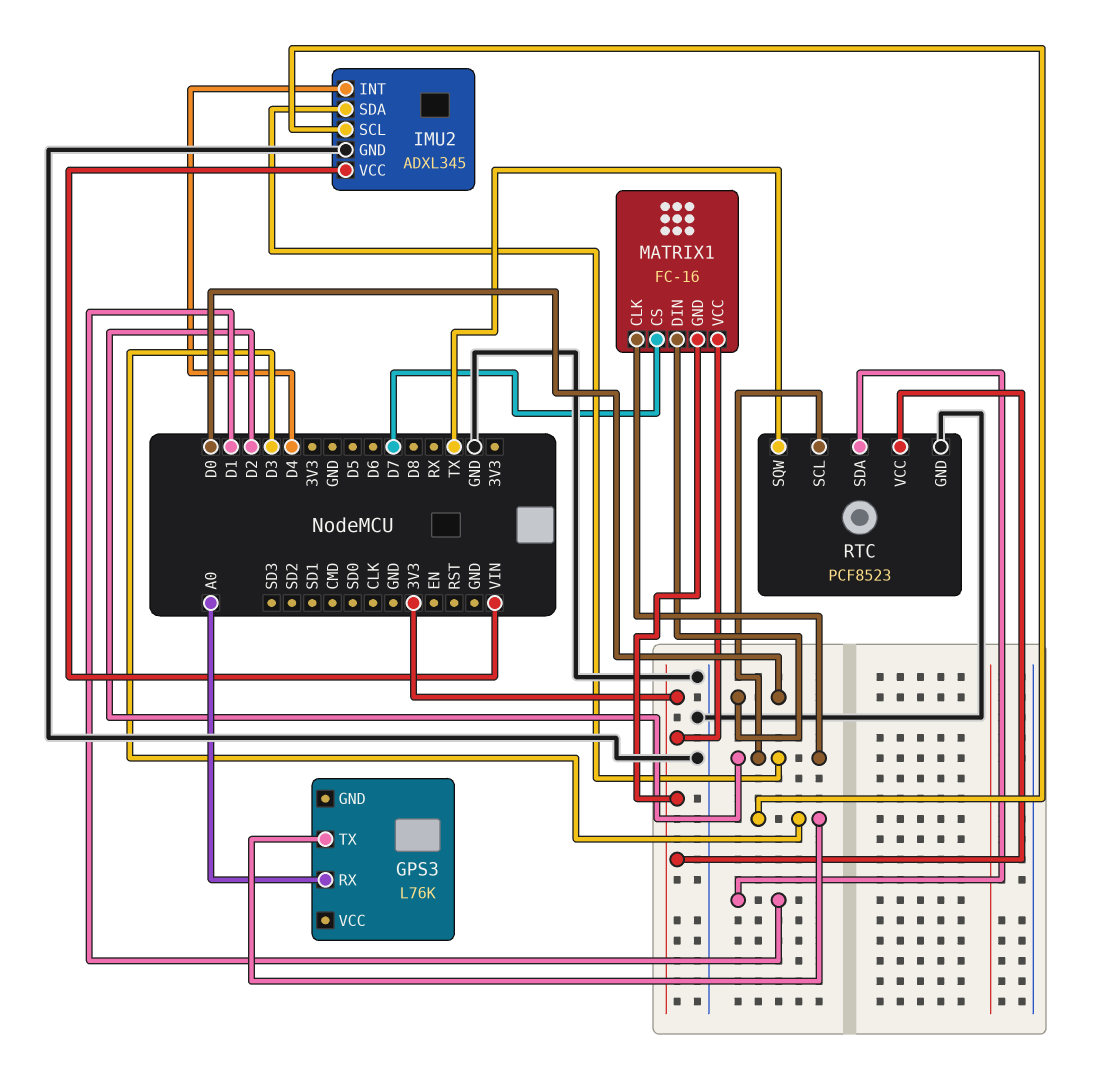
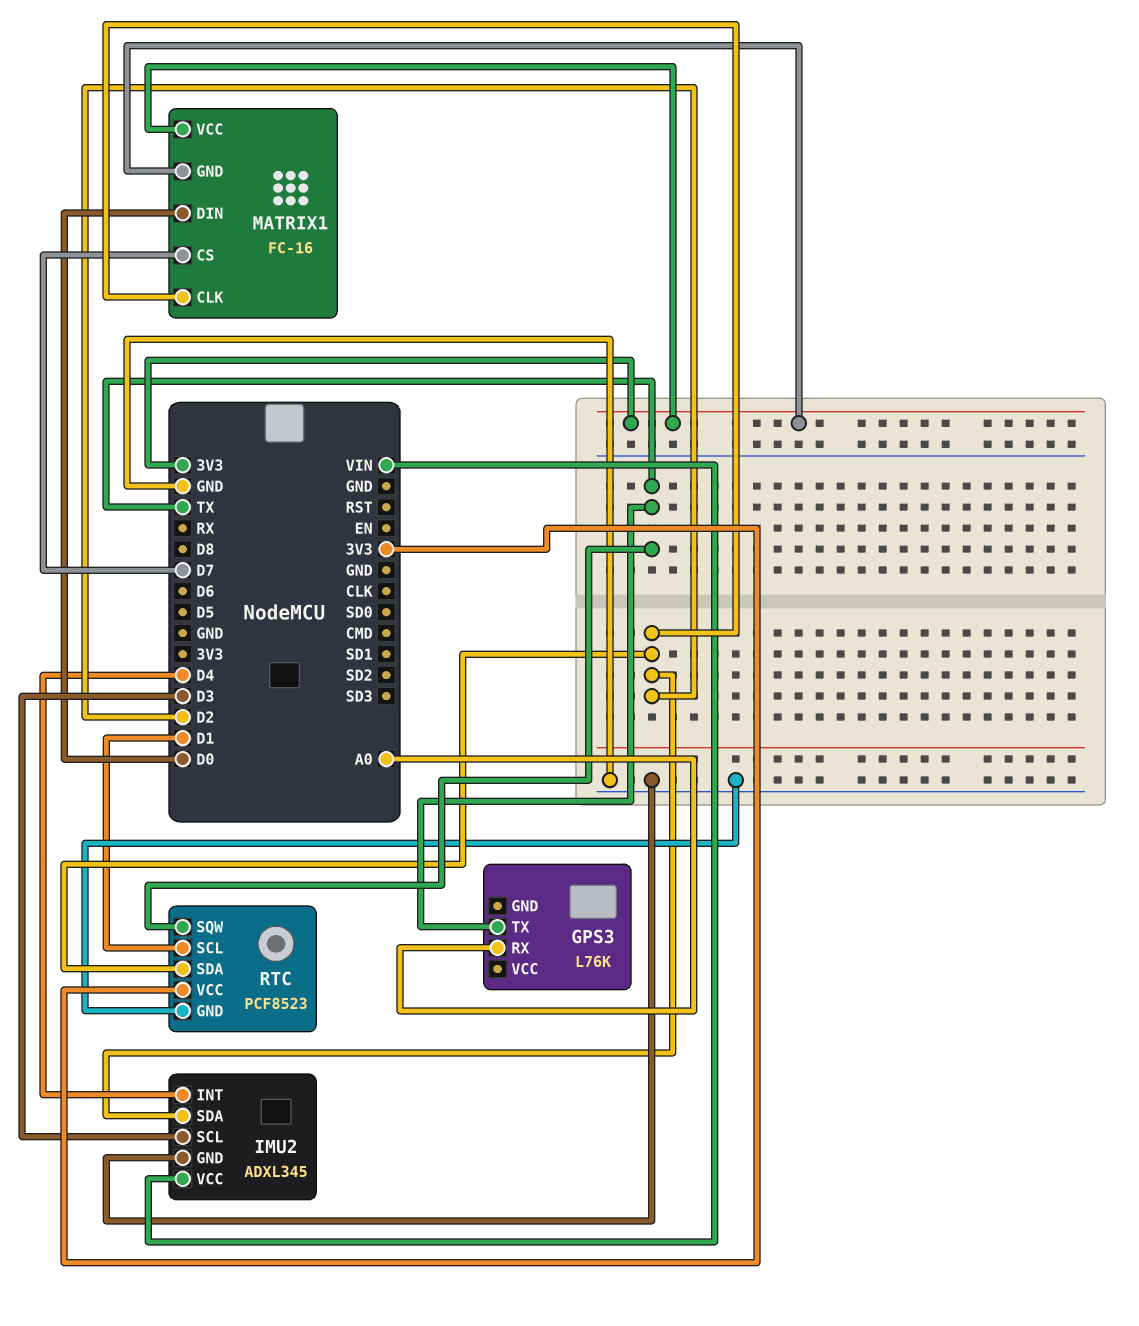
GPS3 pin TX: D3 -> TX
RTC pin SCL: D2 -> D1
RTC pin SDA: D1 -> D2

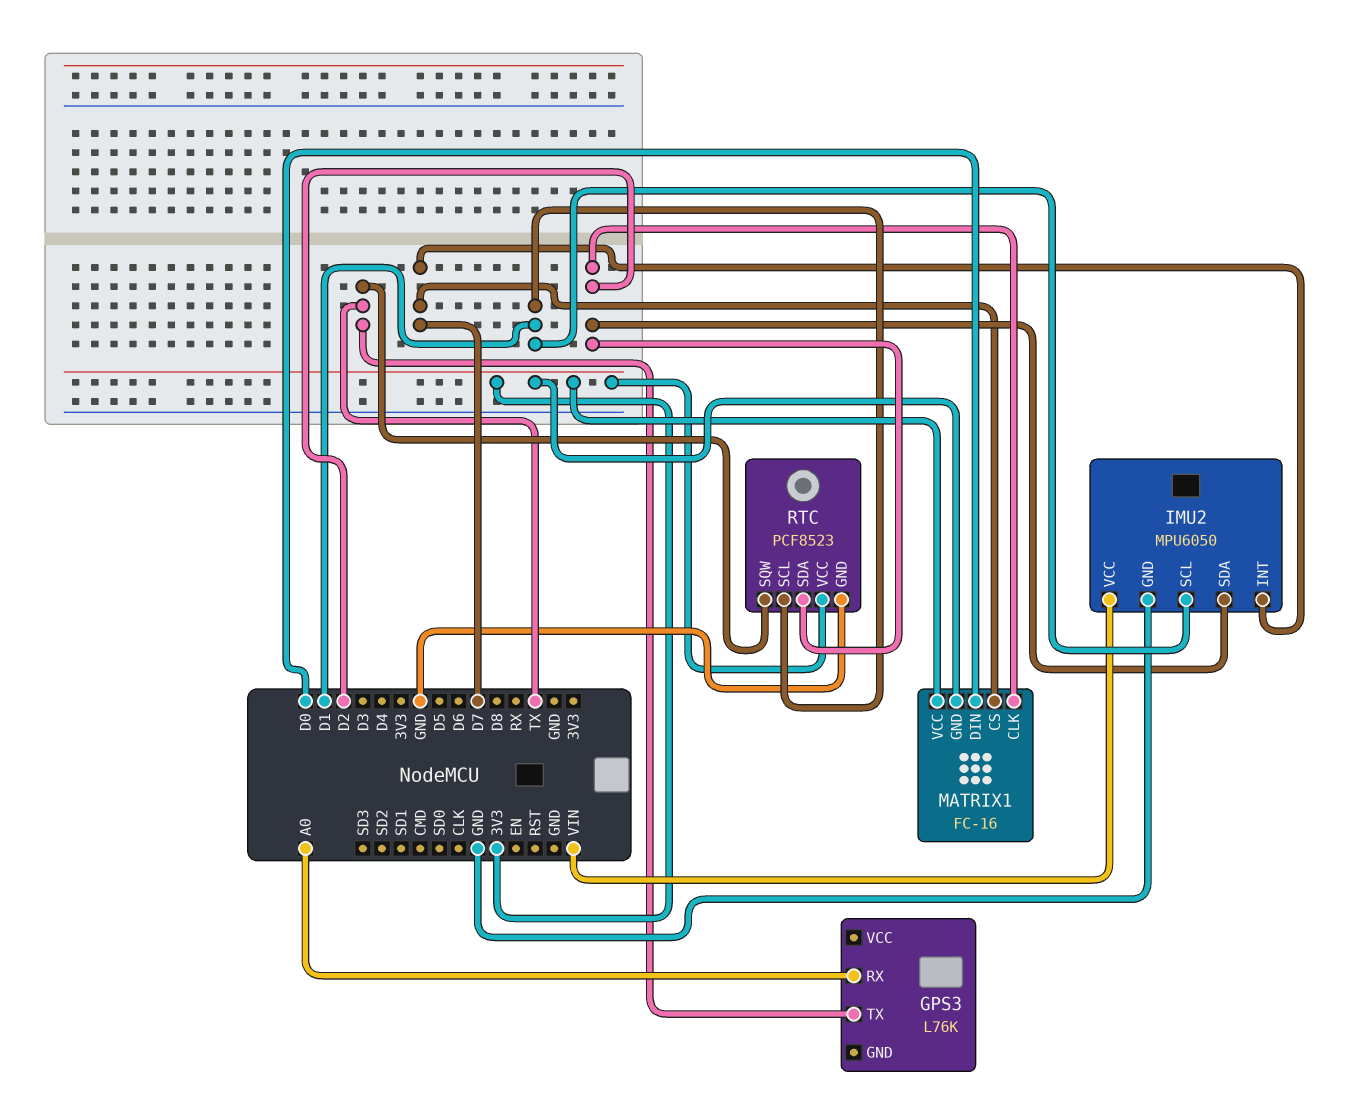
IMU2: ADXL345 -> MPU6050
IMU2 pin INT: D4 -> D7
IMU2 pin SCL: D3 -> D1

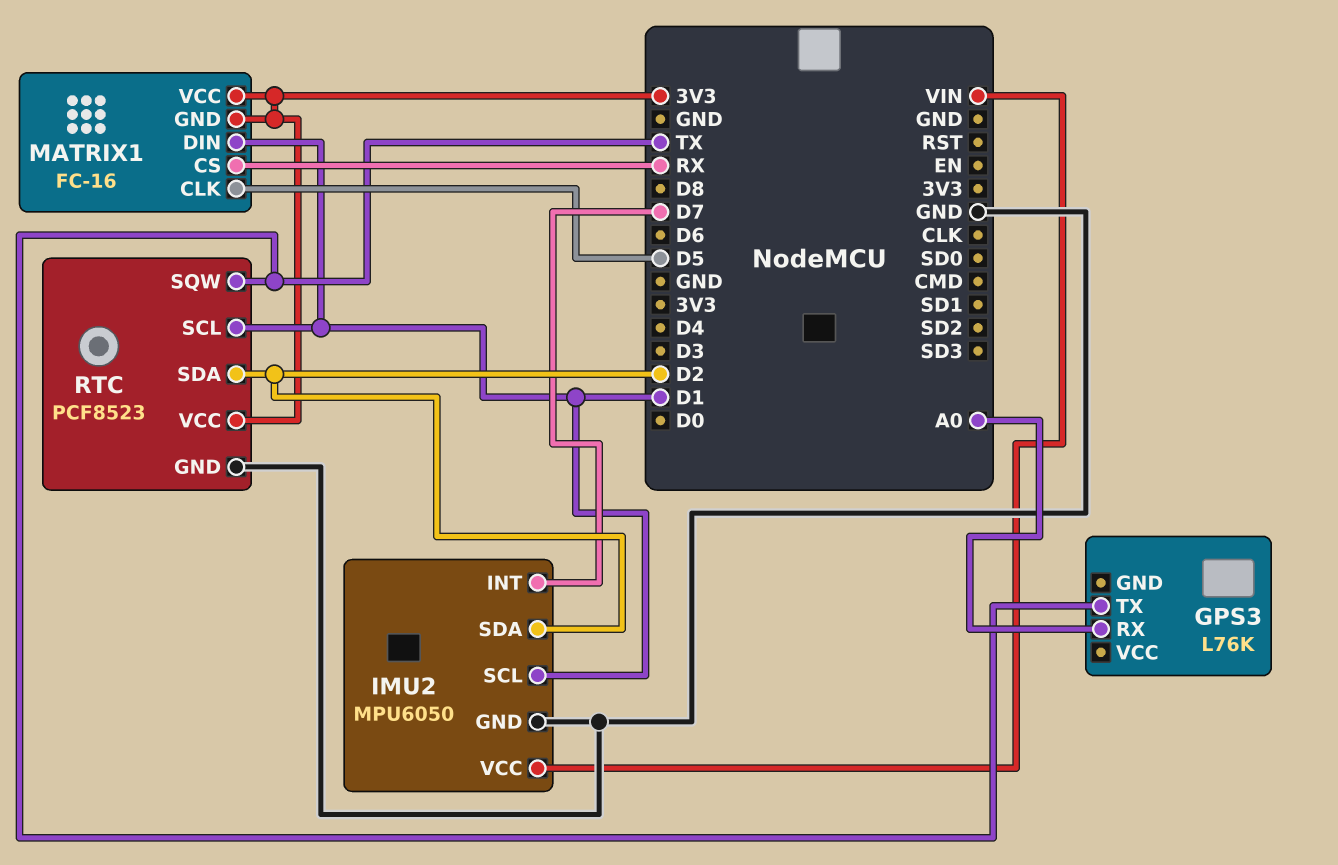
MATRIX1 pin CLK: D2 -> D5
MATRIX1 pin CS: D7 -> RX
MATRIX1 pin DIN: D0 -> D1

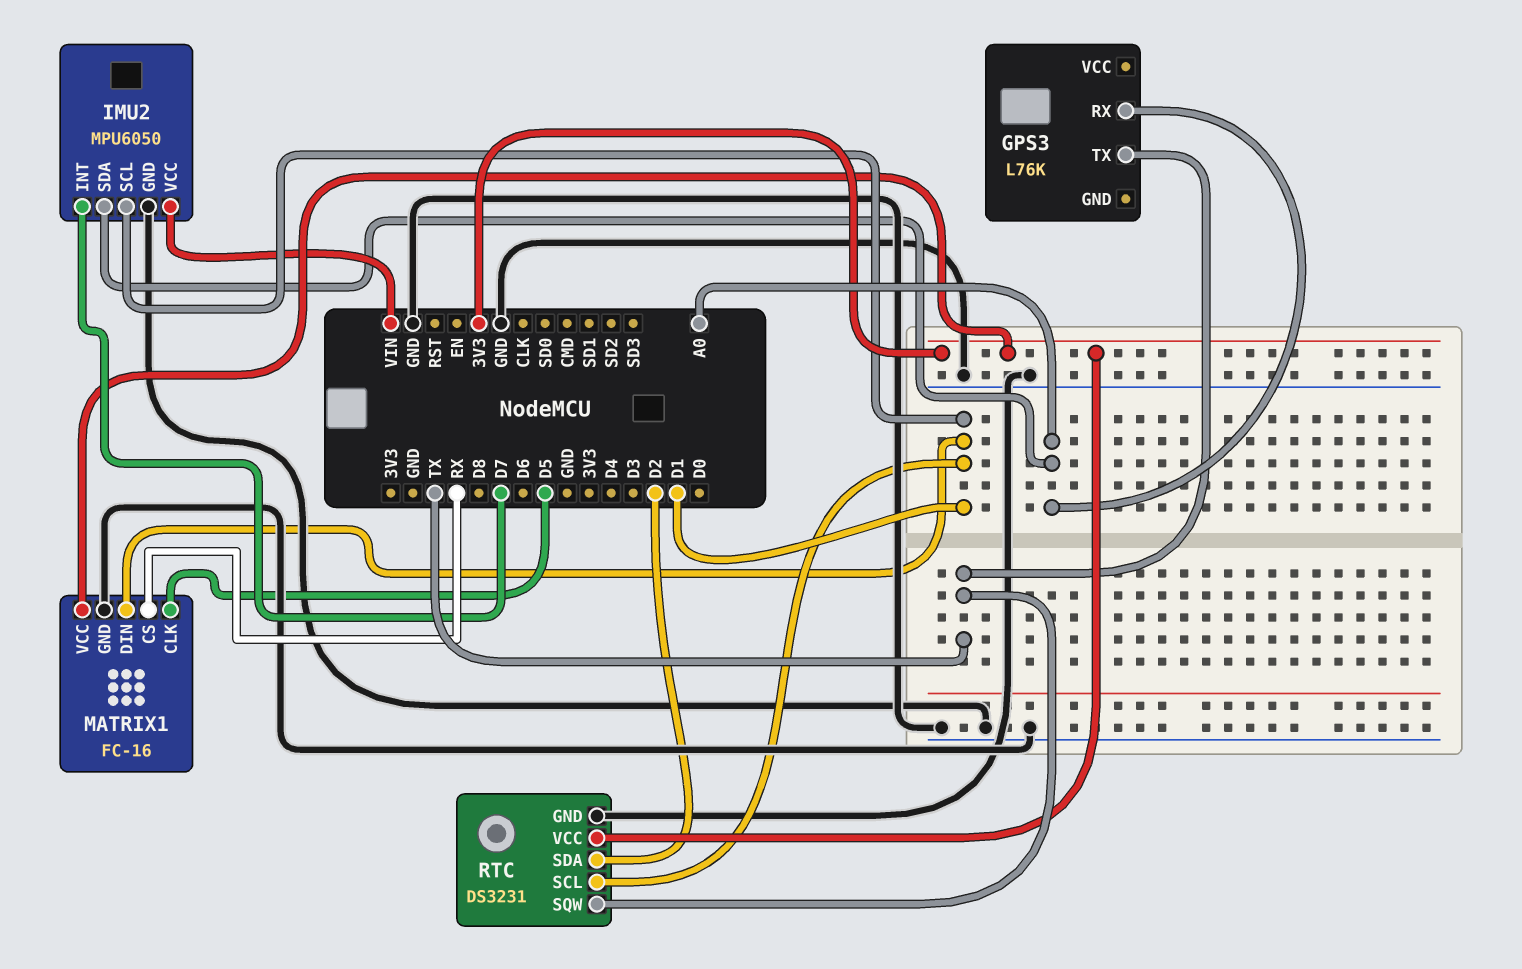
IMU2 pin SDA: D2 -> A0
MATRIX1 pin GND: 3V3 -> GND
RTC: PCF8523 -> DS3231

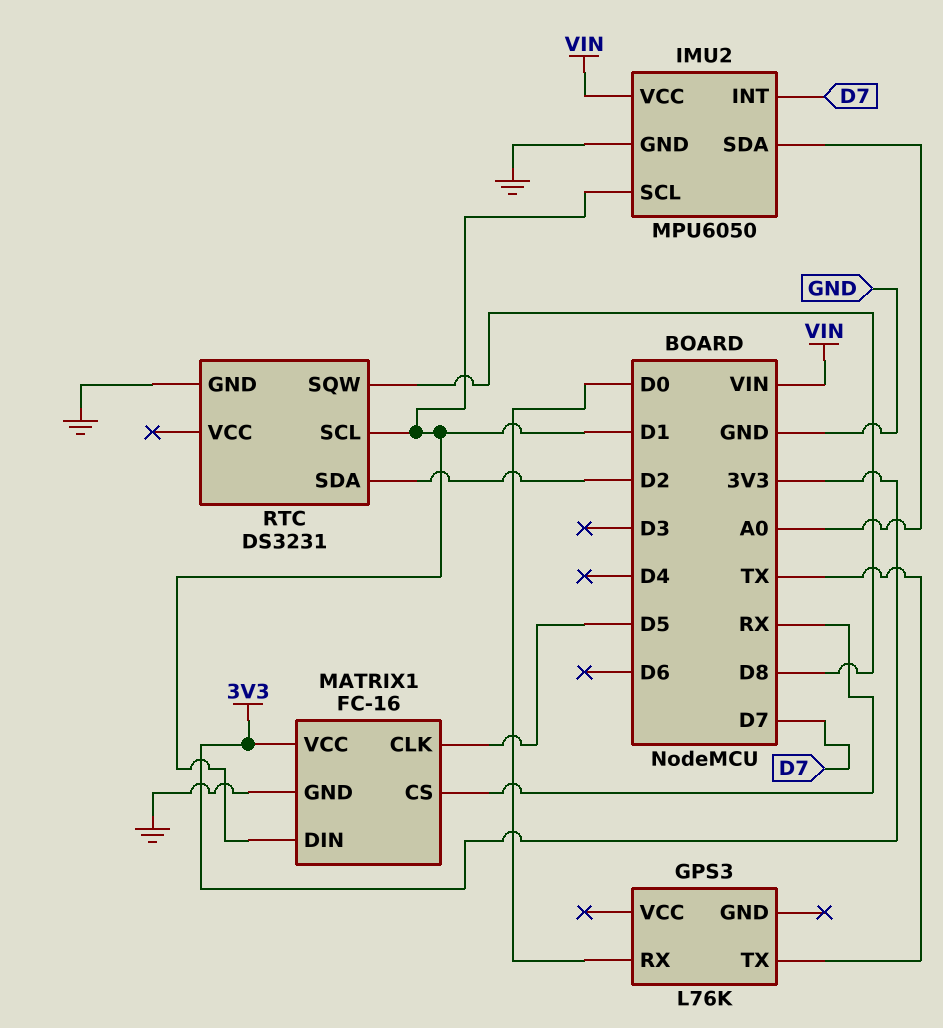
GPS3 pin RX: A0 -> D0
RTC pin SQW: TX -> D8
RTC pin VCC: 3V3 -> none

